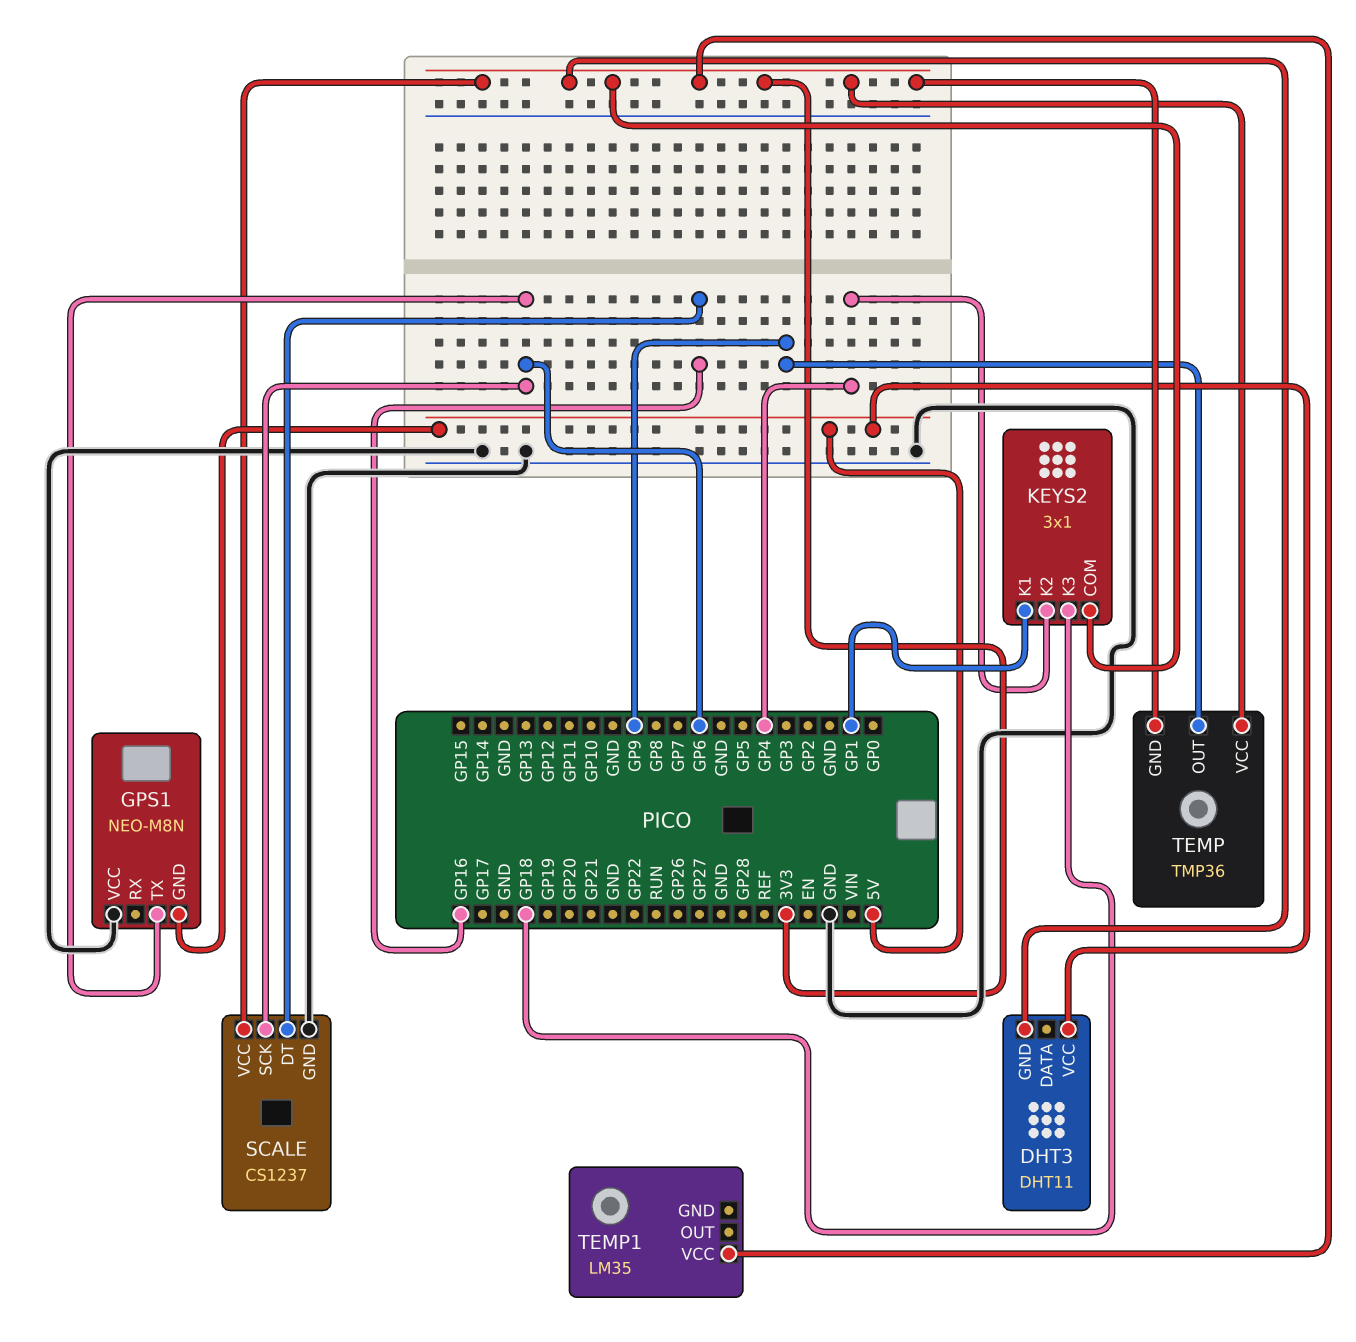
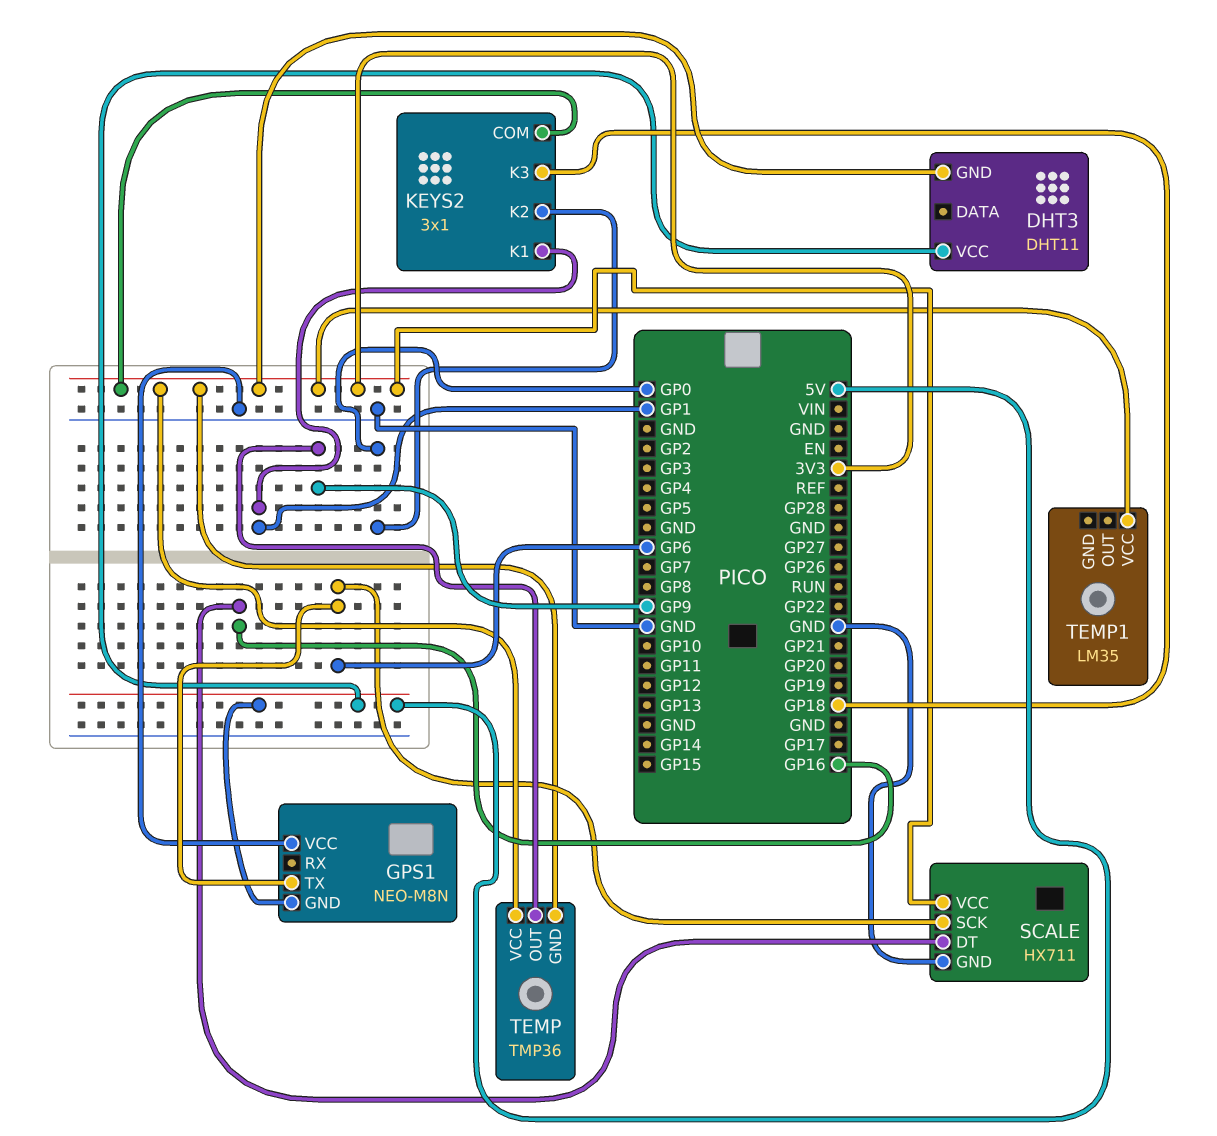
KEYS2 pin K2: GP4 -> GP0
SCALE: CS1237 -> HX711

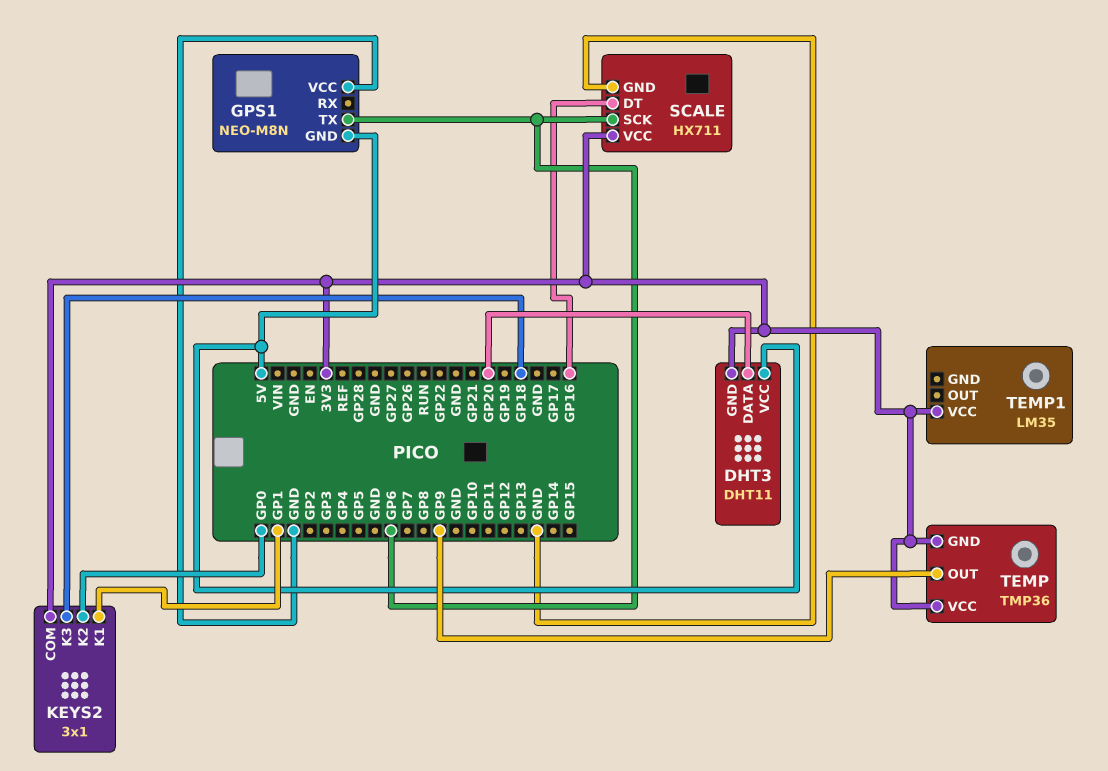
DHT3 pin DATA: none -> GP20

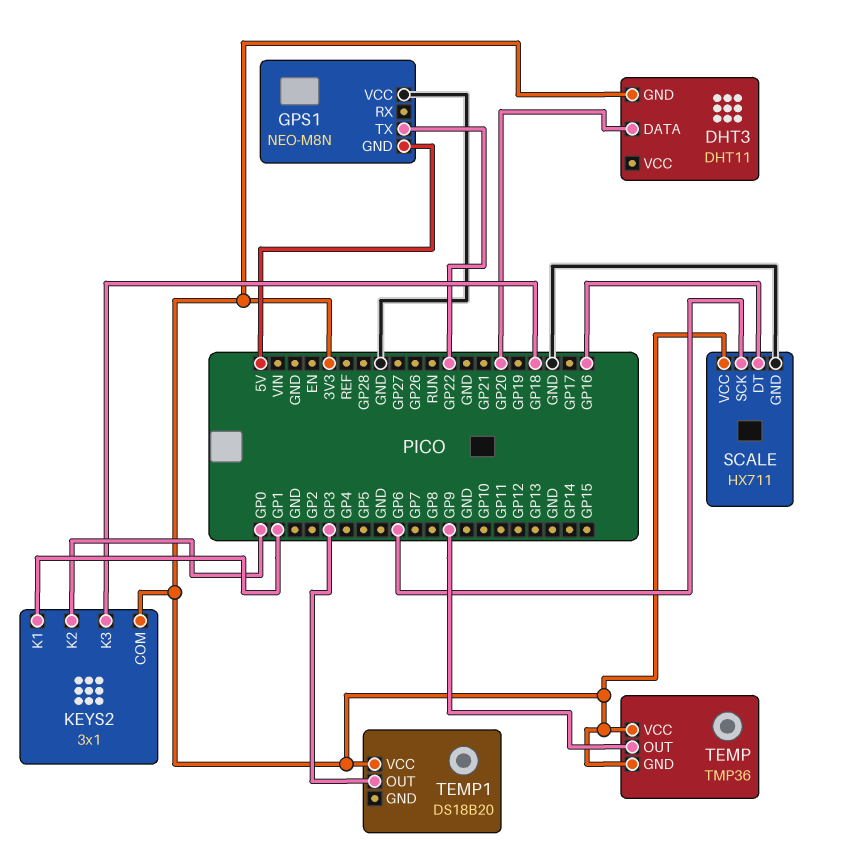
DHT3 pin VCC: 5V -> none
GPS1 pin TX: GP6 -> GP22
TEMP1: LM35 -> DS18B20
TEMP1 pin OUT: none -> GP3

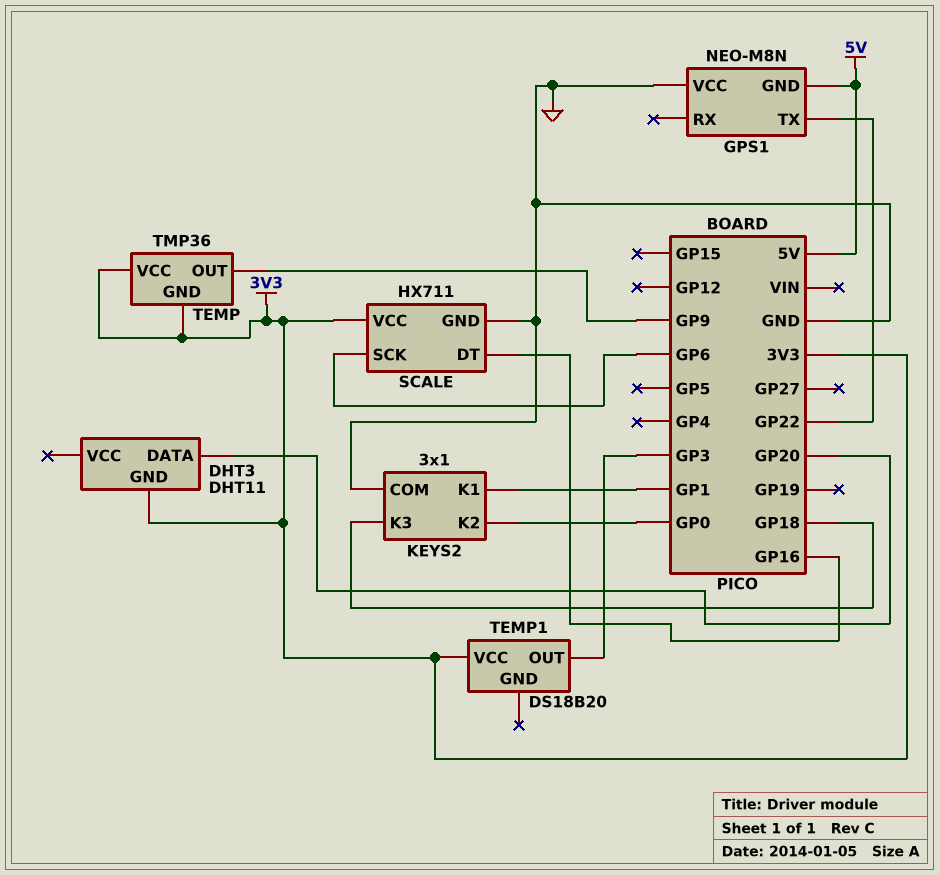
KEYS2 pin COM: 3V3 -> GND

